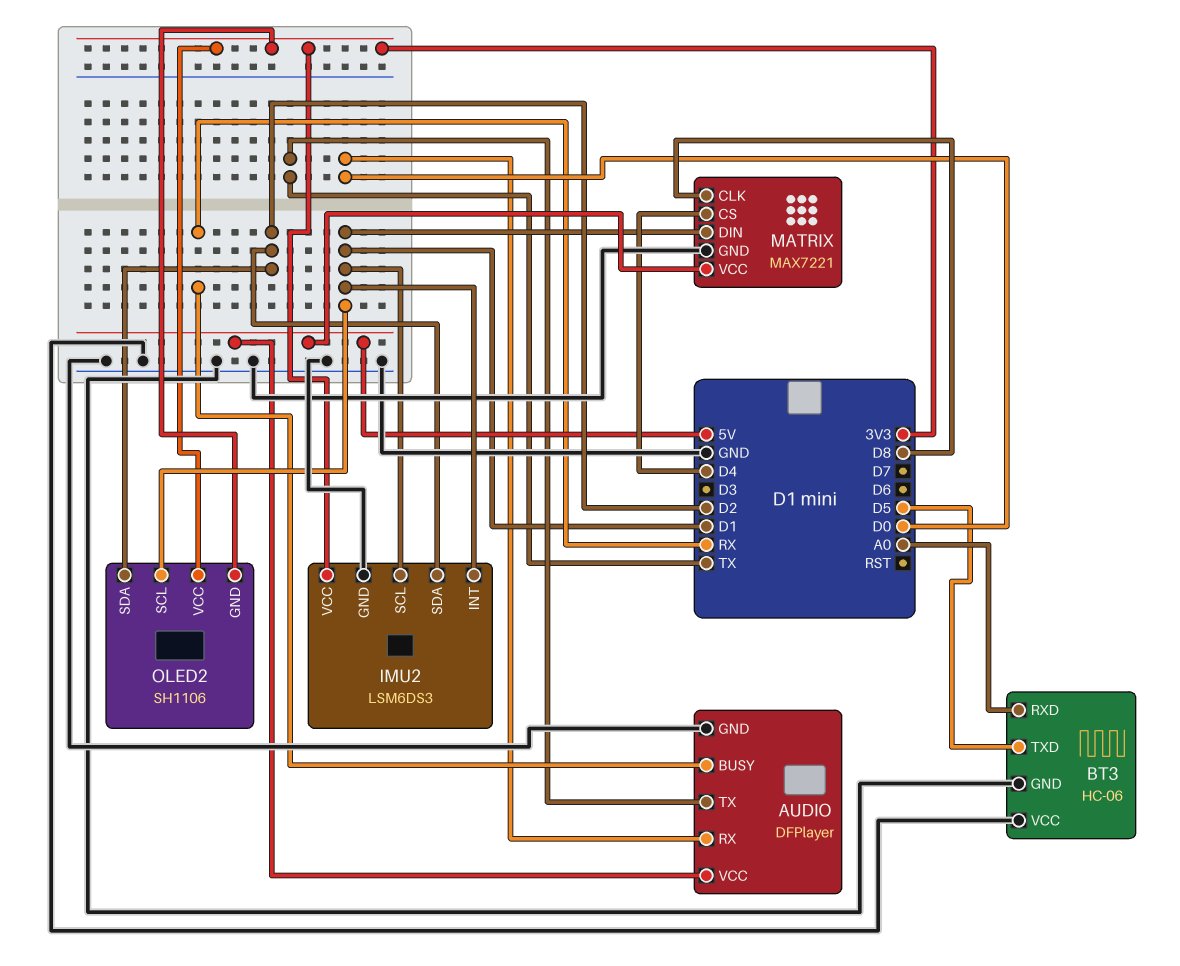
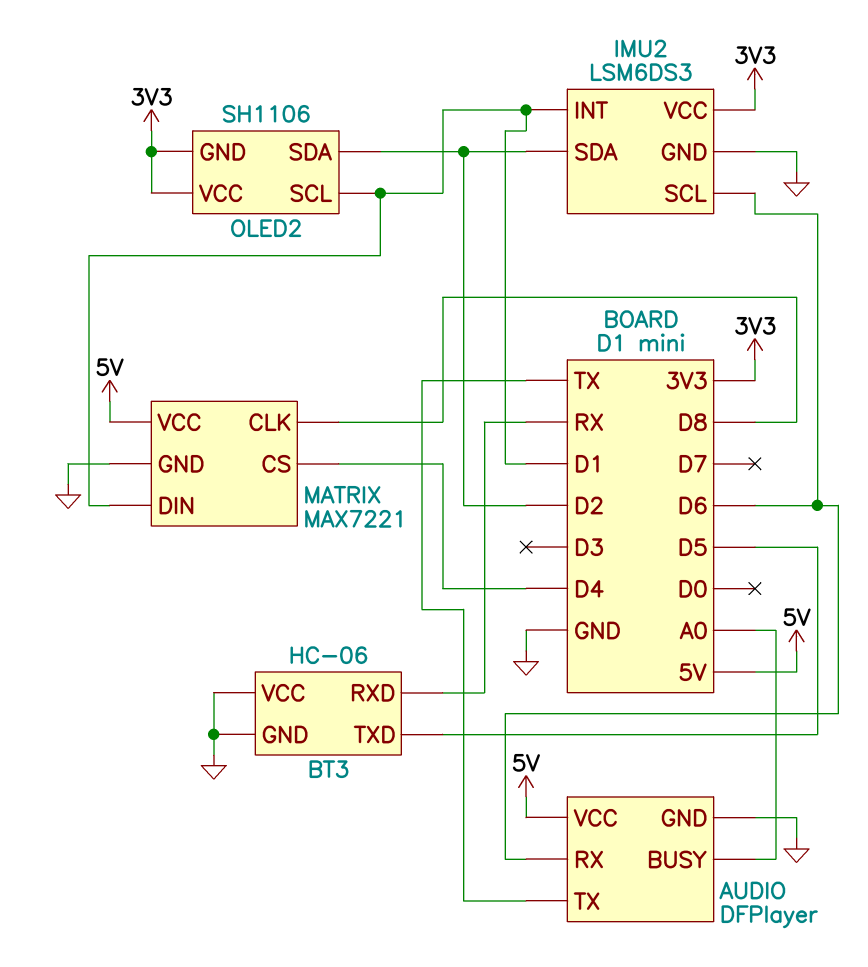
AUDIO pin BUSY: RX -> A0
AUDIO pin RX: D0 -> D6
BT3 pin RXD: A0 -> RX
IMU2 pin SCL: D1 -> D6

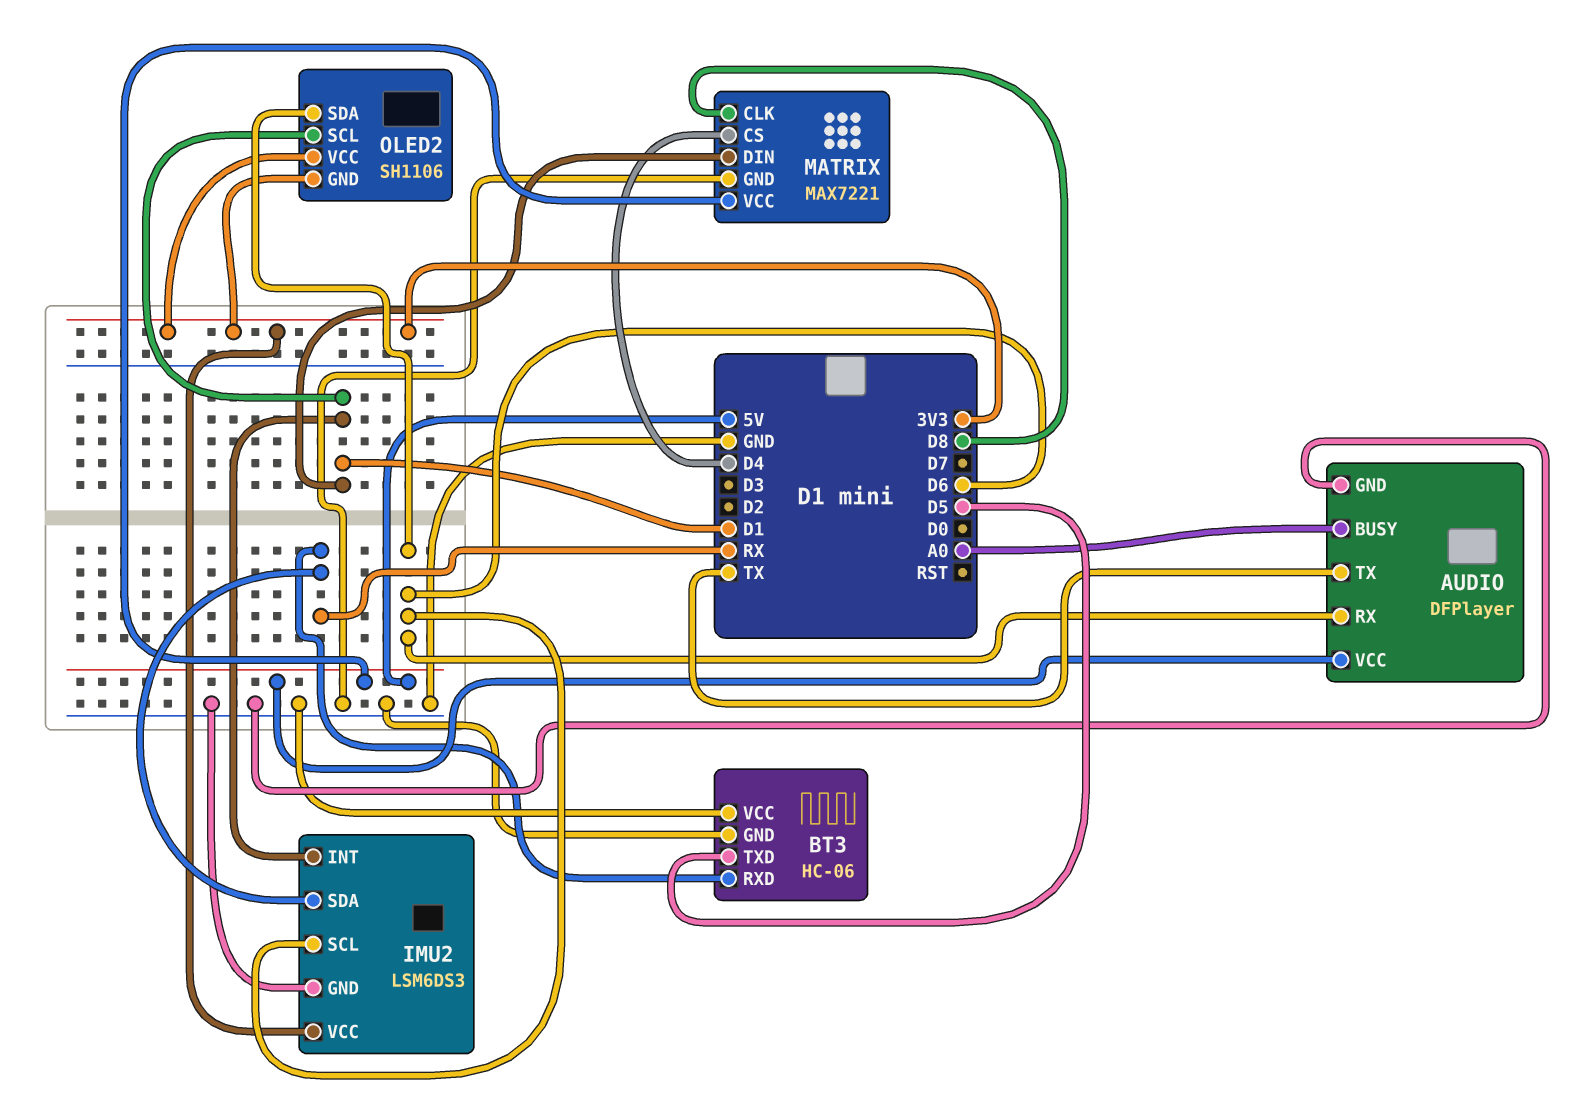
IMU2 pin SDA: D2 -> RX
OLED2 pin SDA: D2 -> D6

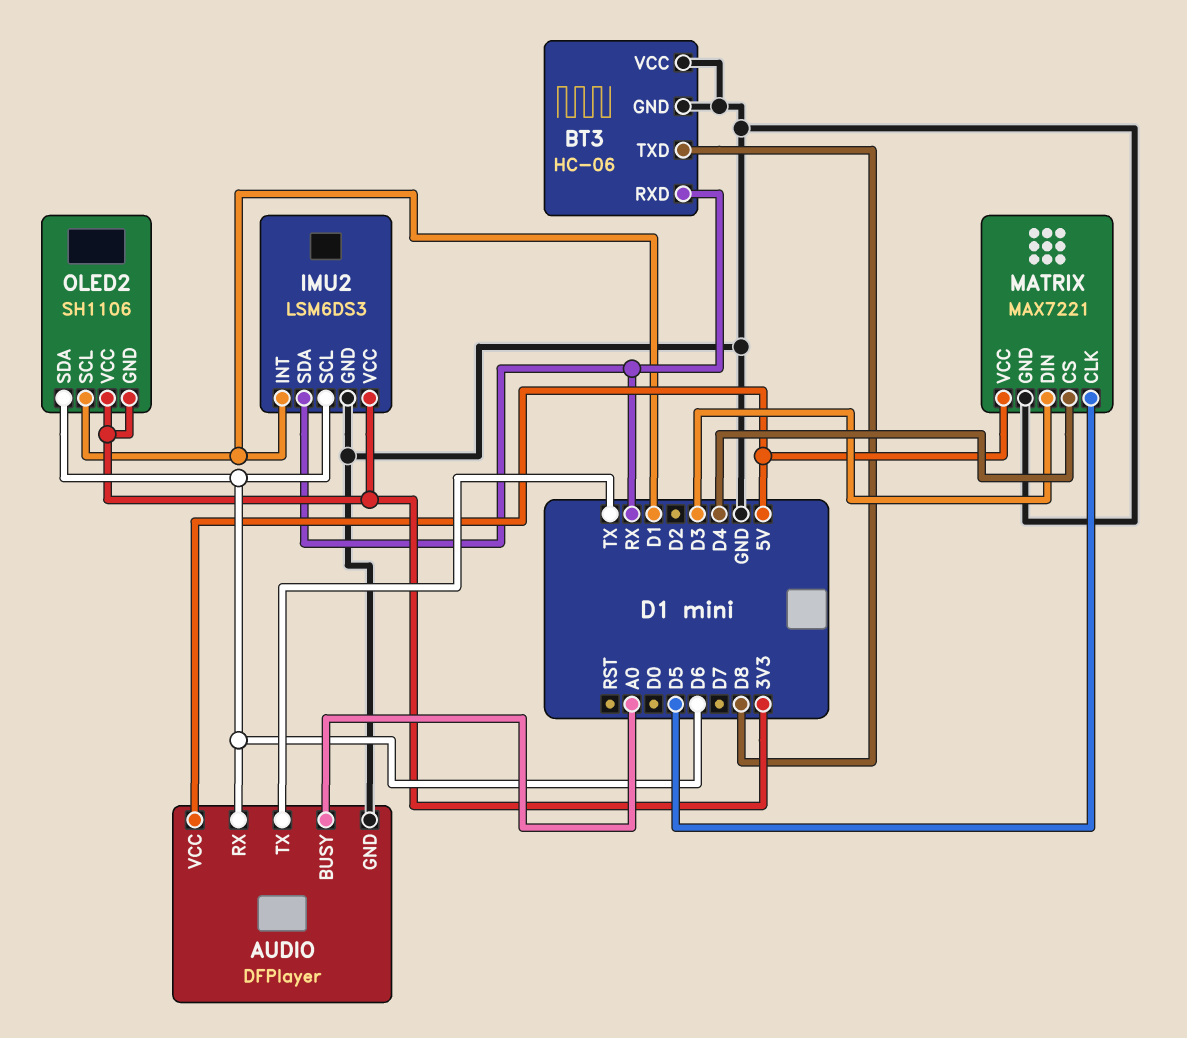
BT3 pin TXD: D5 -> D8
MATRIX pin CLK: D8 -> D5
MATRIX pin DIN: D1 -> D3

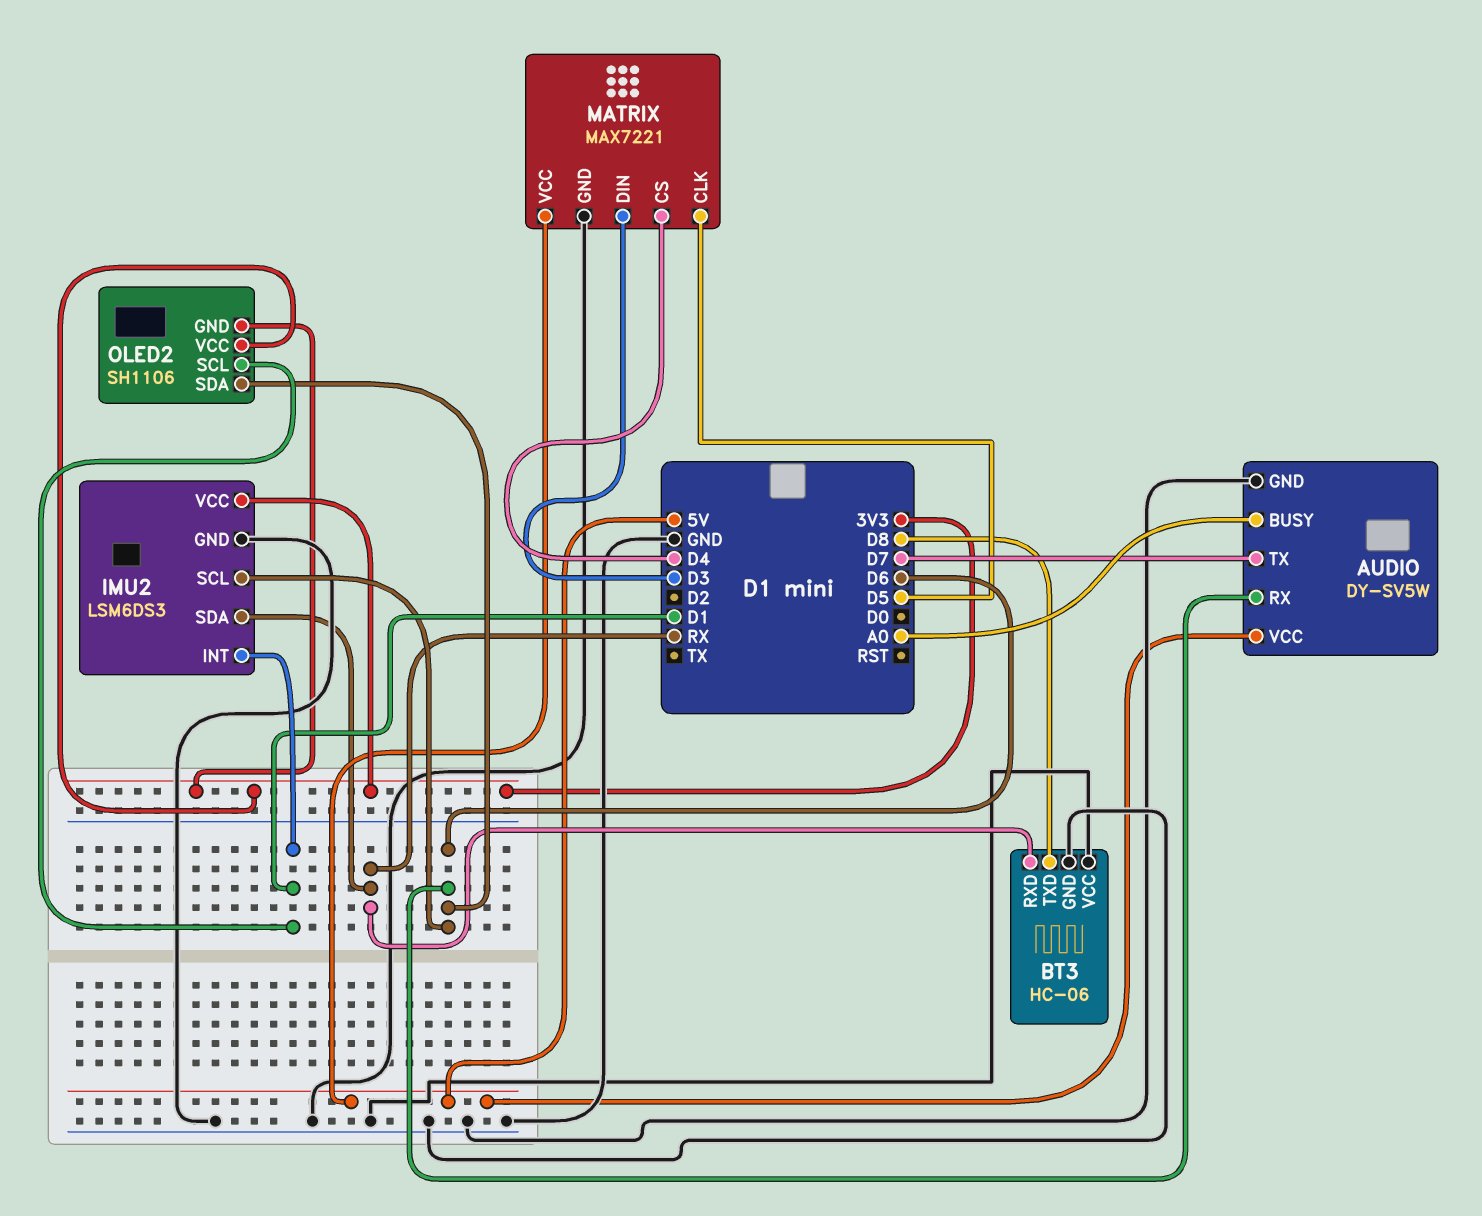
AUDIO: DFPlayer -> DY-SV5W
AUDIO pin TX: TX -> D7

